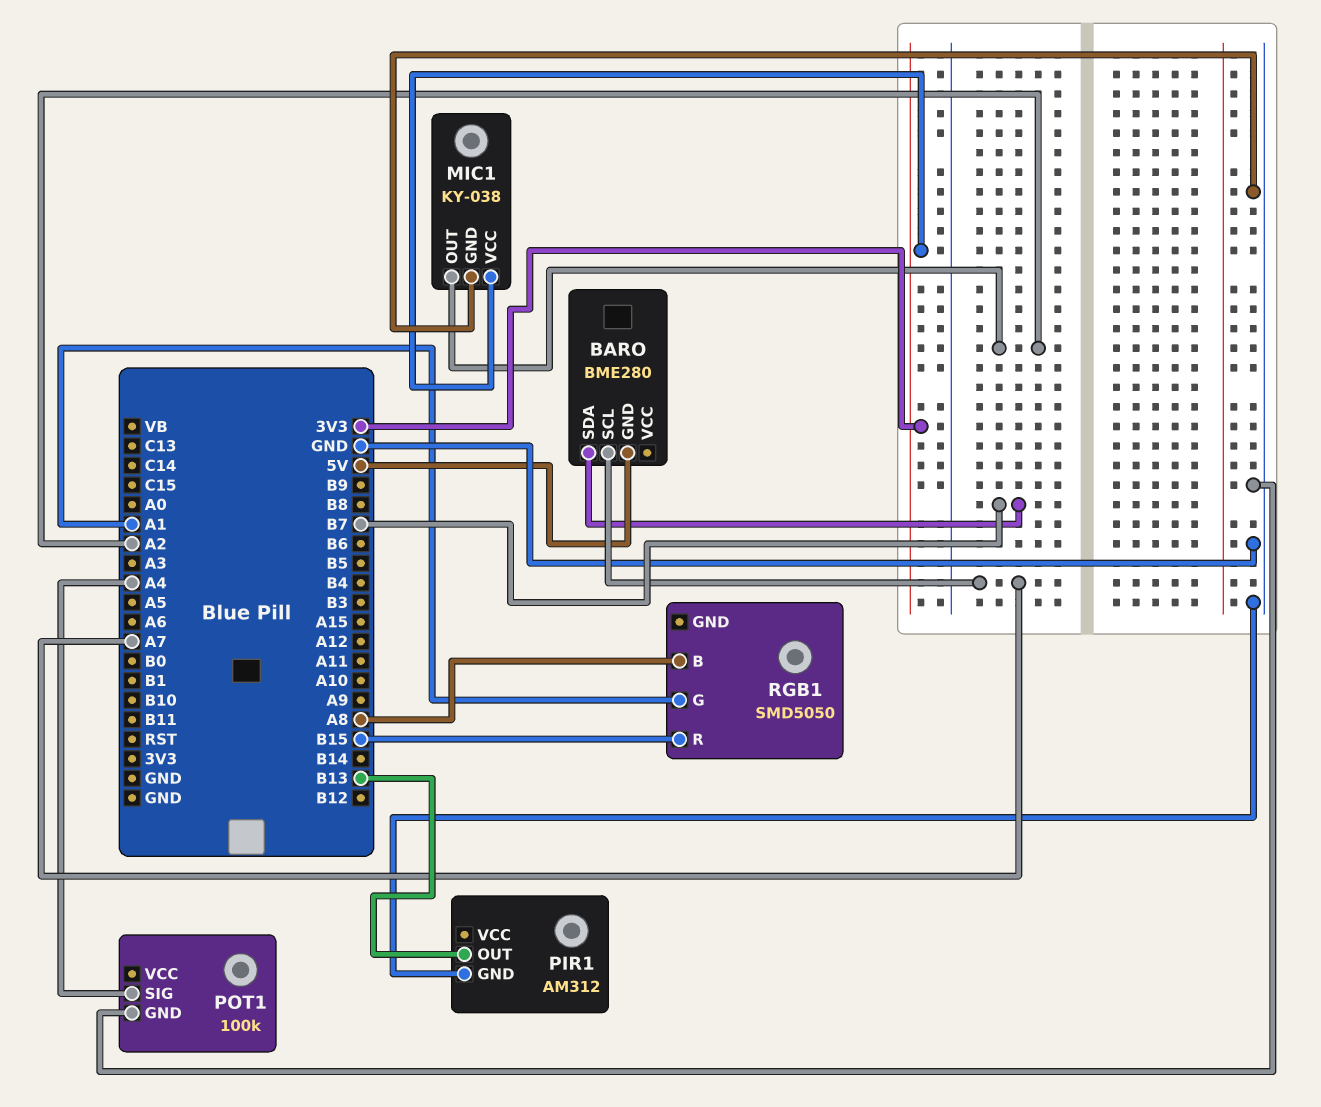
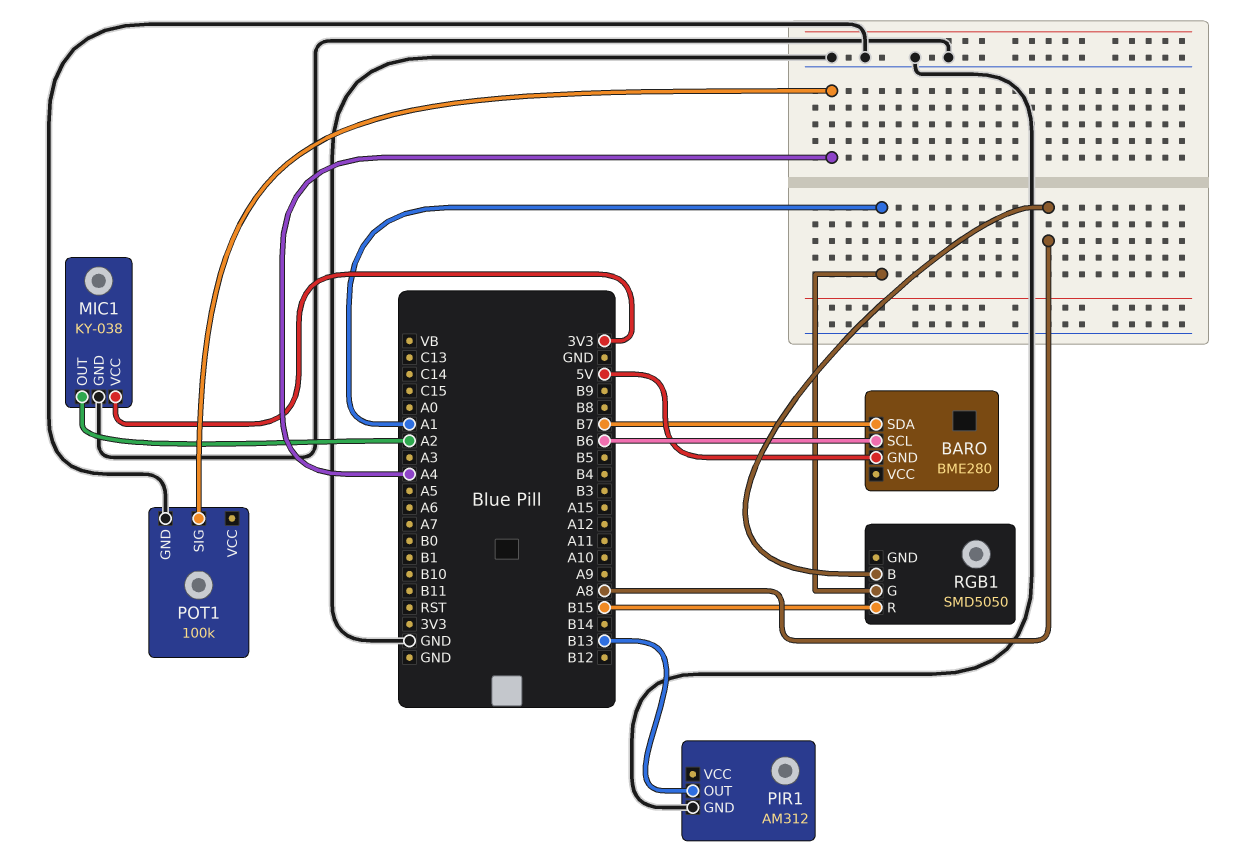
BARO pin SCL: A7 -> B6

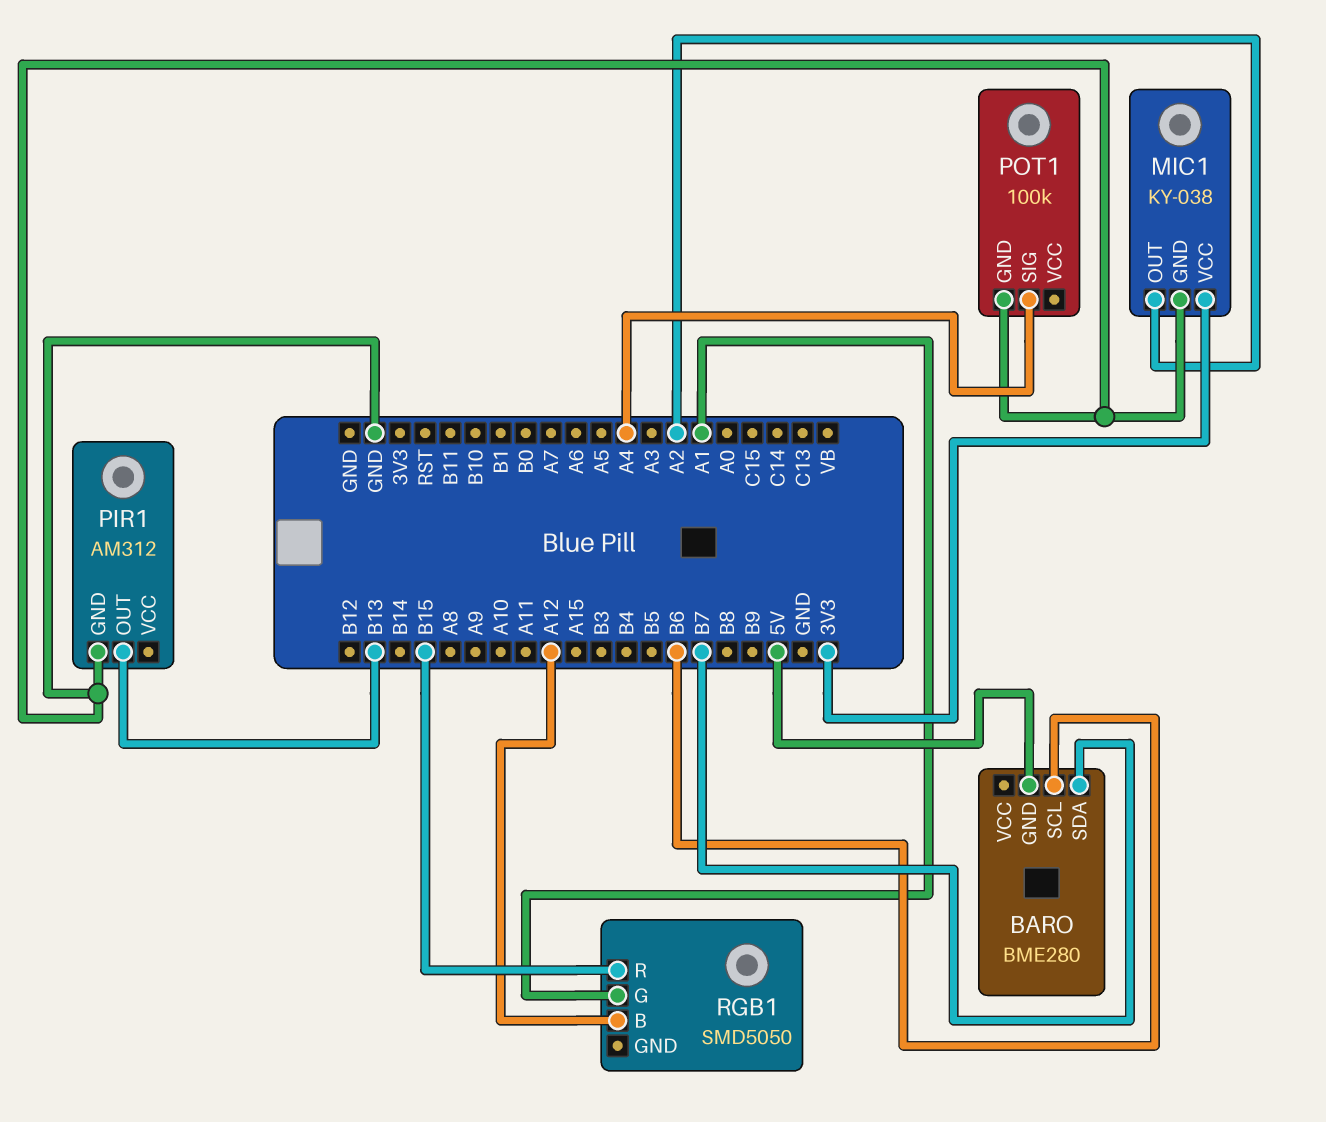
RGB1 pin B: A8 -> A12

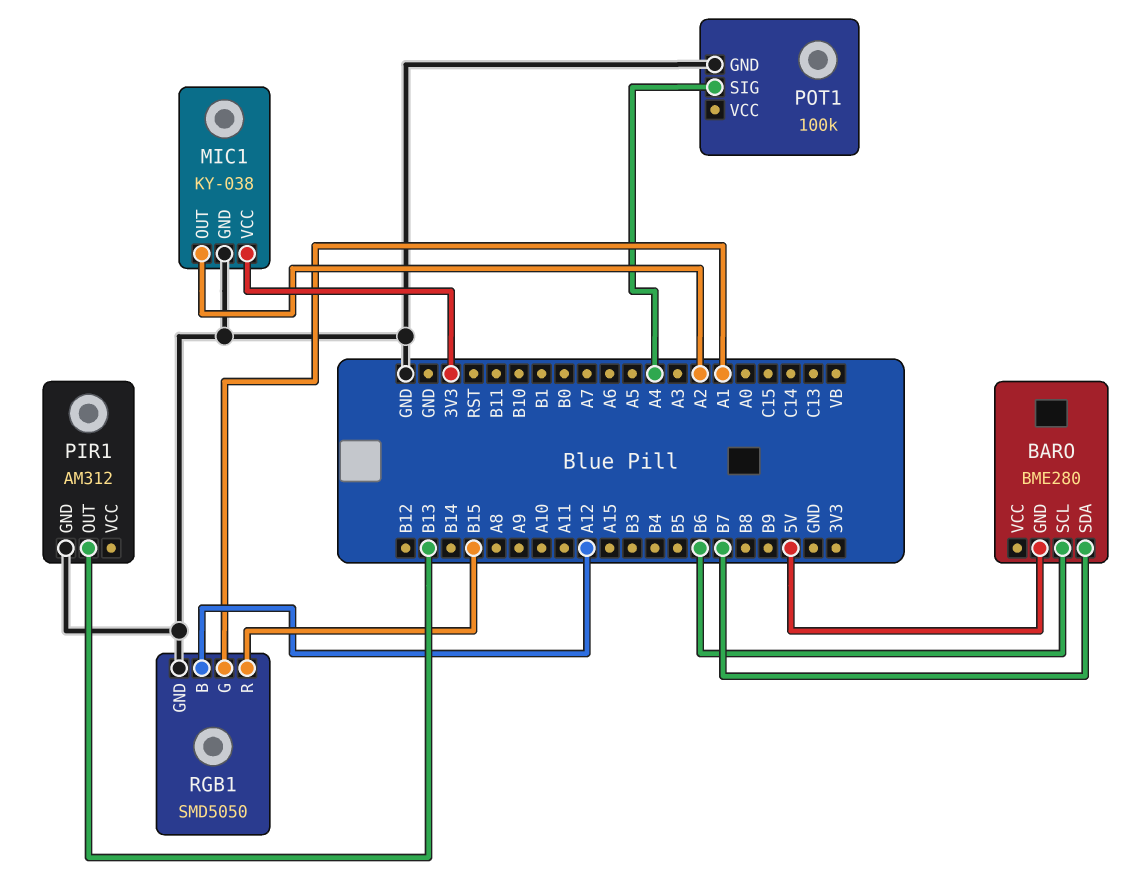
RGB1 pin GND: none -> GND

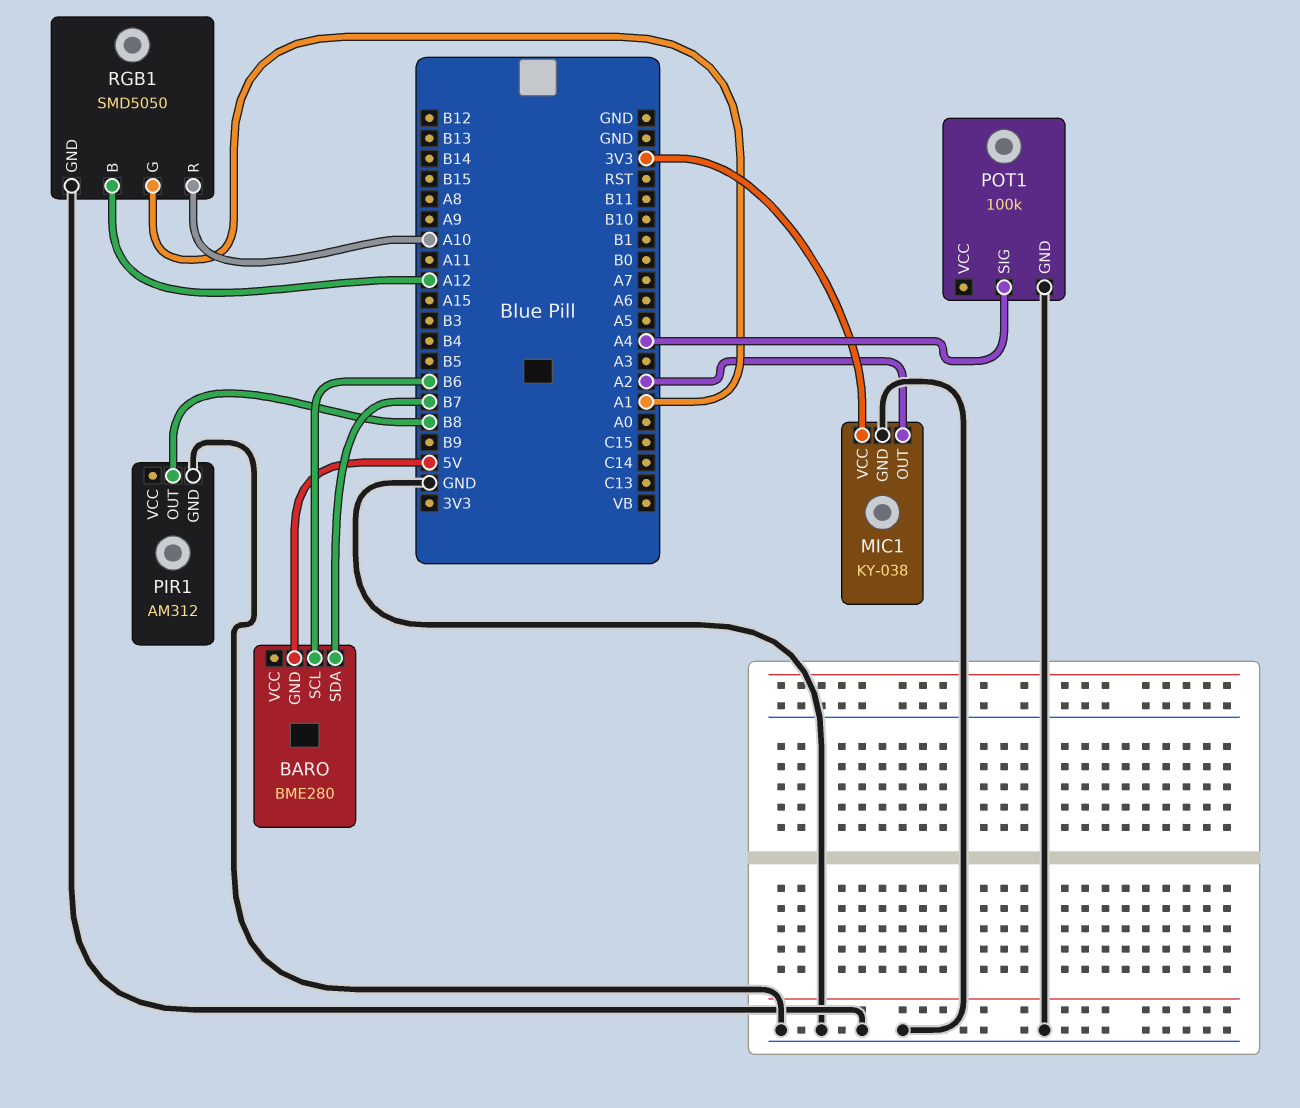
PIR1 pin OUT: B13 -> B8
RGB1 pin R: B15 -> A10

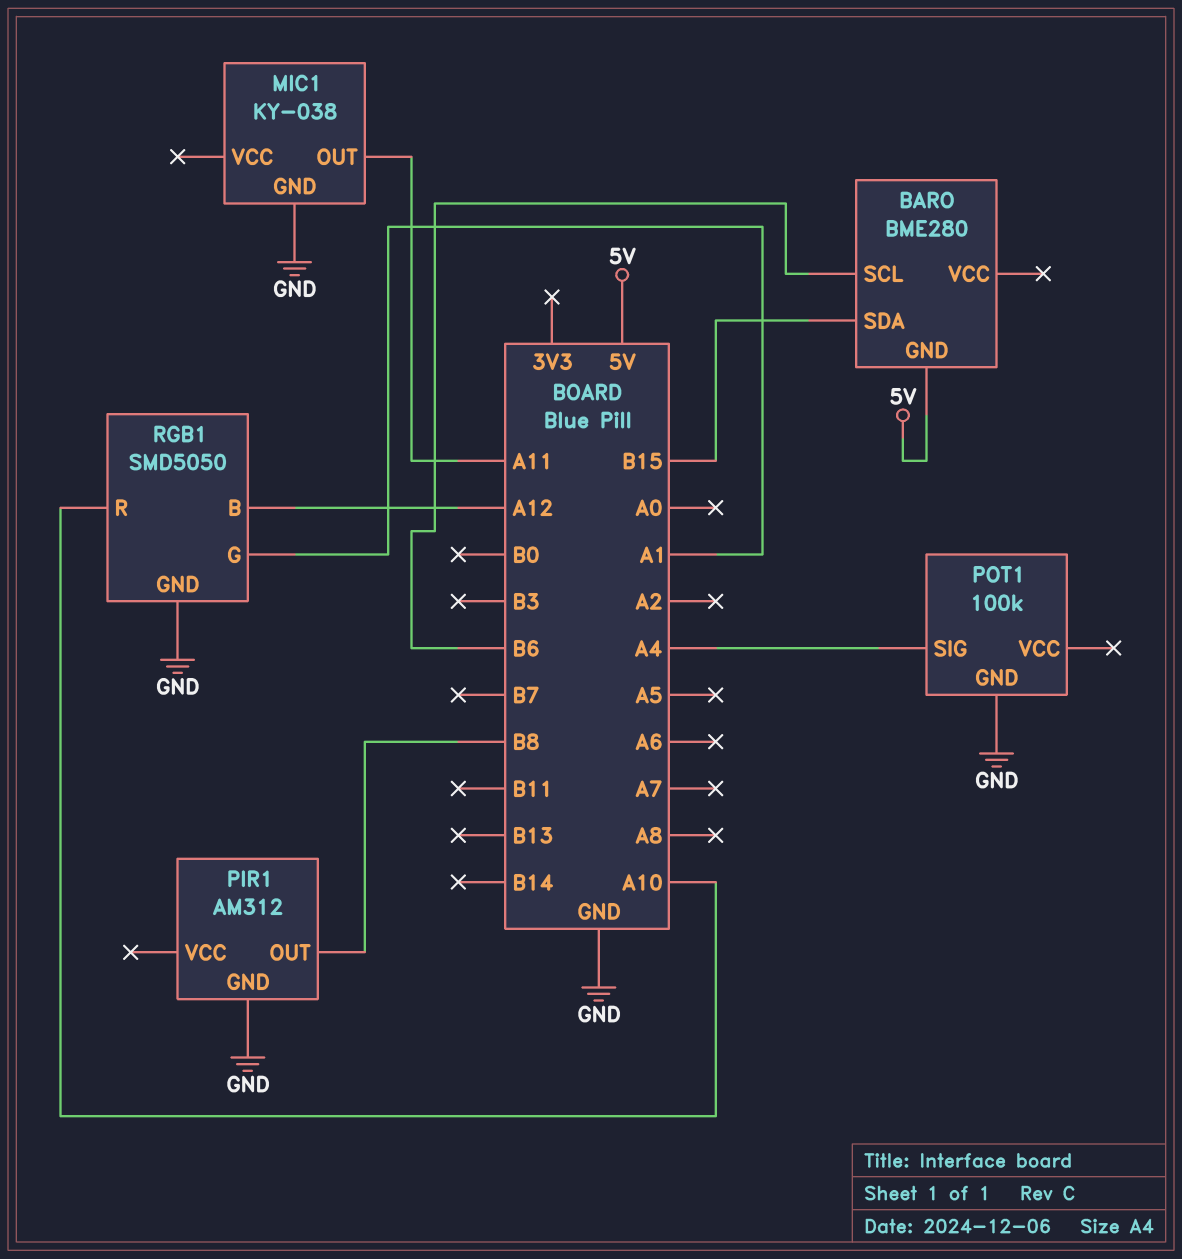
BARO pin SDA: B7 -> B15
MIC1 pin OUT: A2 -> A11
MIC1 pin VCC: 3V3 -> none

